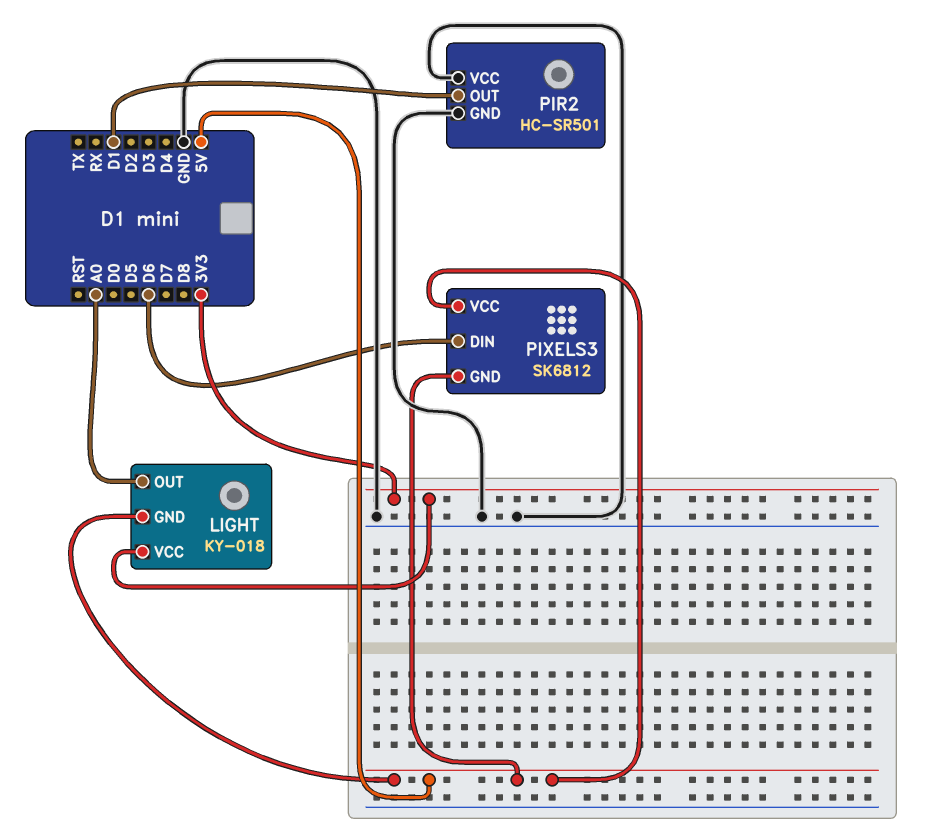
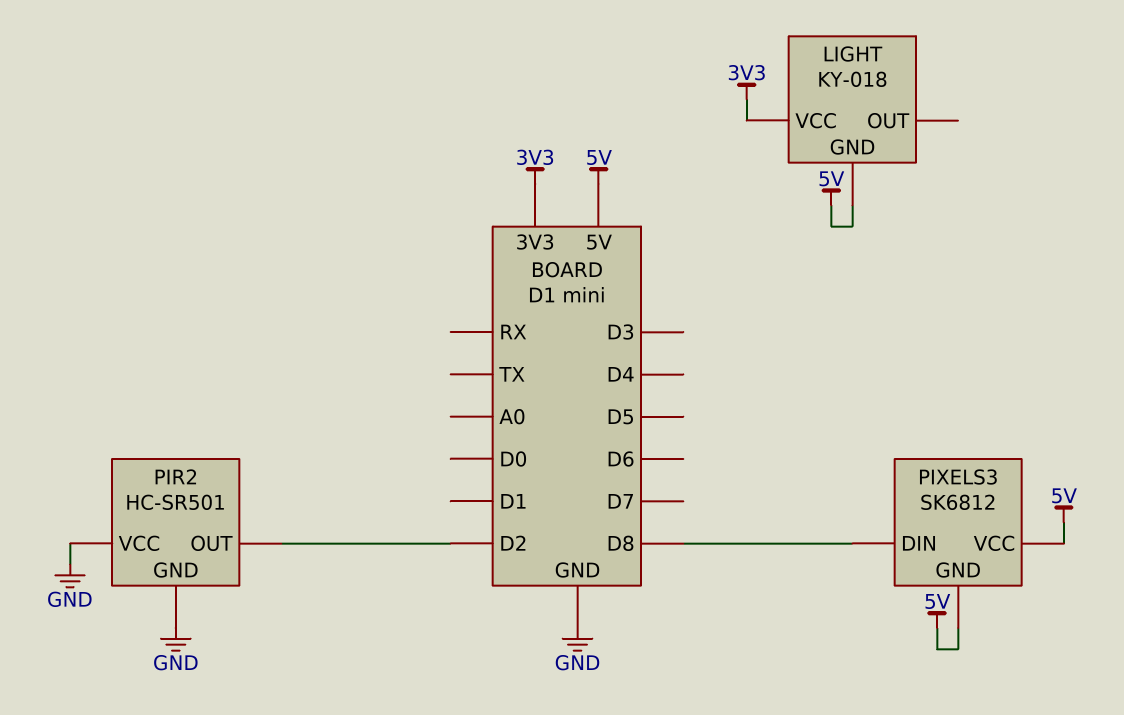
LIGHT pin OUT: A0 -> none
PIR2 pin OUT: D1 -> D2
PIXELS3 pin DIN: D6 -> D8

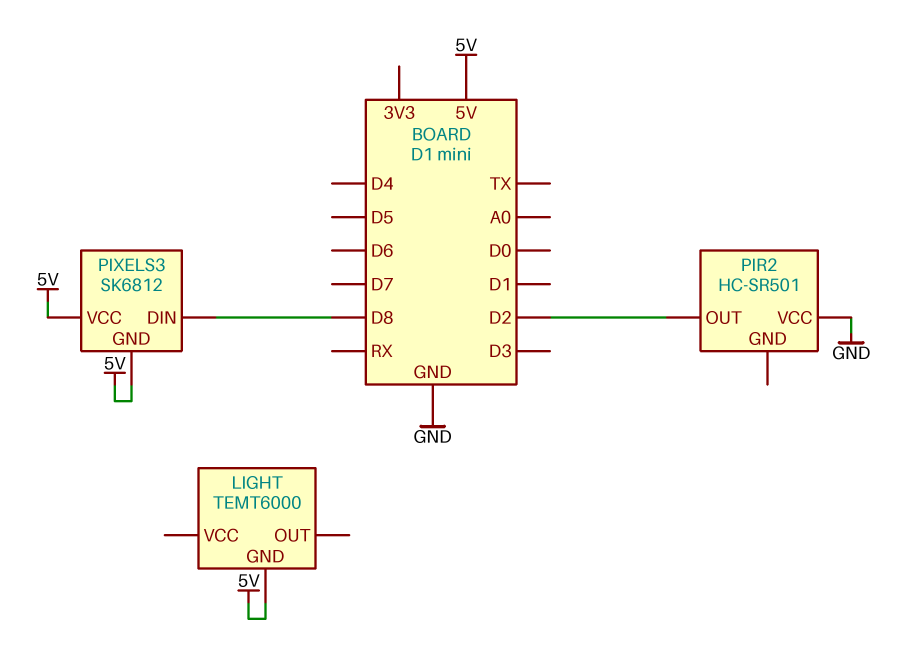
LIGHT: KY-018 -> TEMT6000
LIGHT pin VCC: 3V3 -> none
PIR2 pin GND: GND -> none

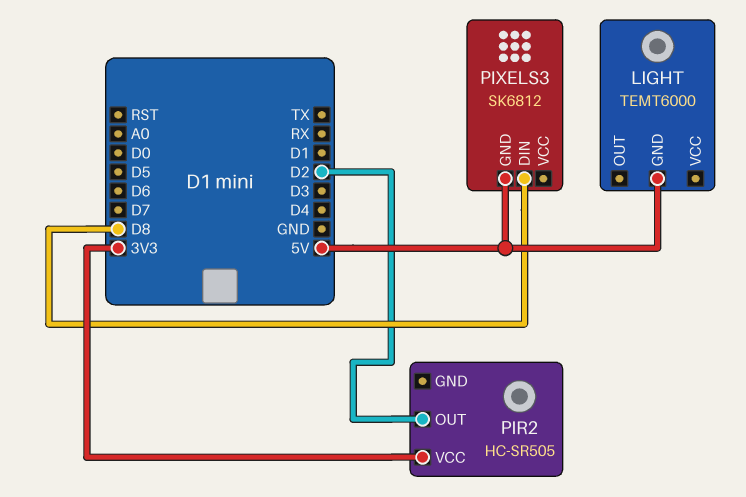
PIR2: HC-SR501 -> HC-SR505
PIR2 pin VCC: GND -> 3V3
PIXELS3 pin VCC: 5V -> none

